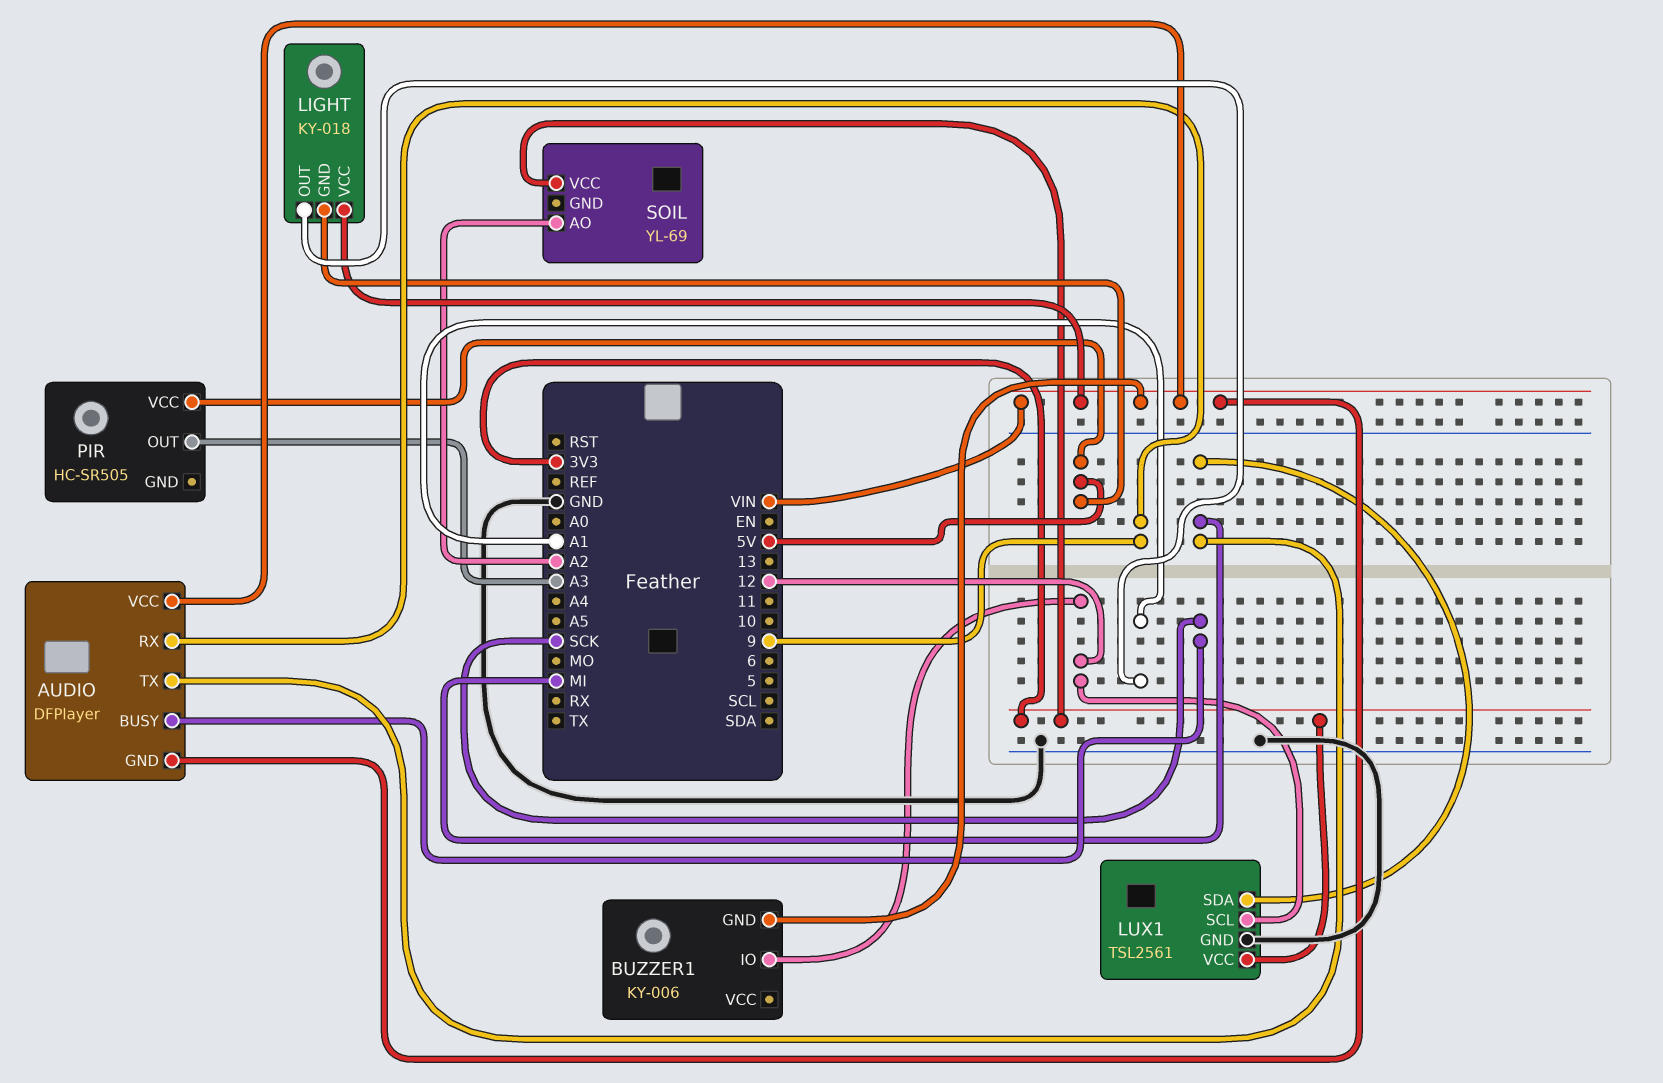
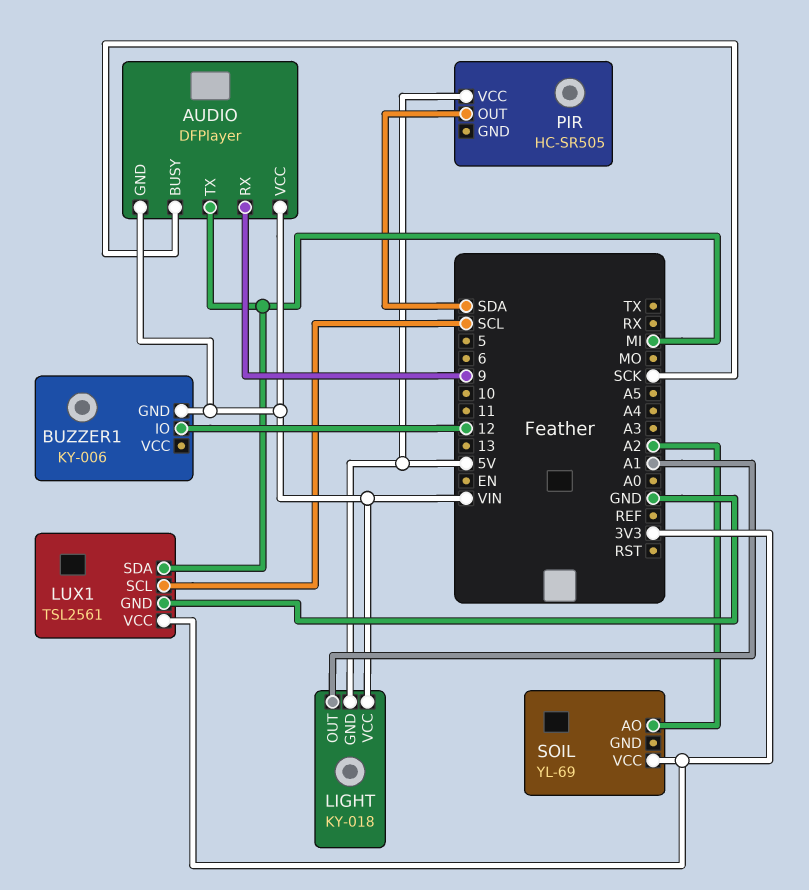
LUX1 pin SCL: 12 -> SCL
PIR pin OUT: A3 -> SDA

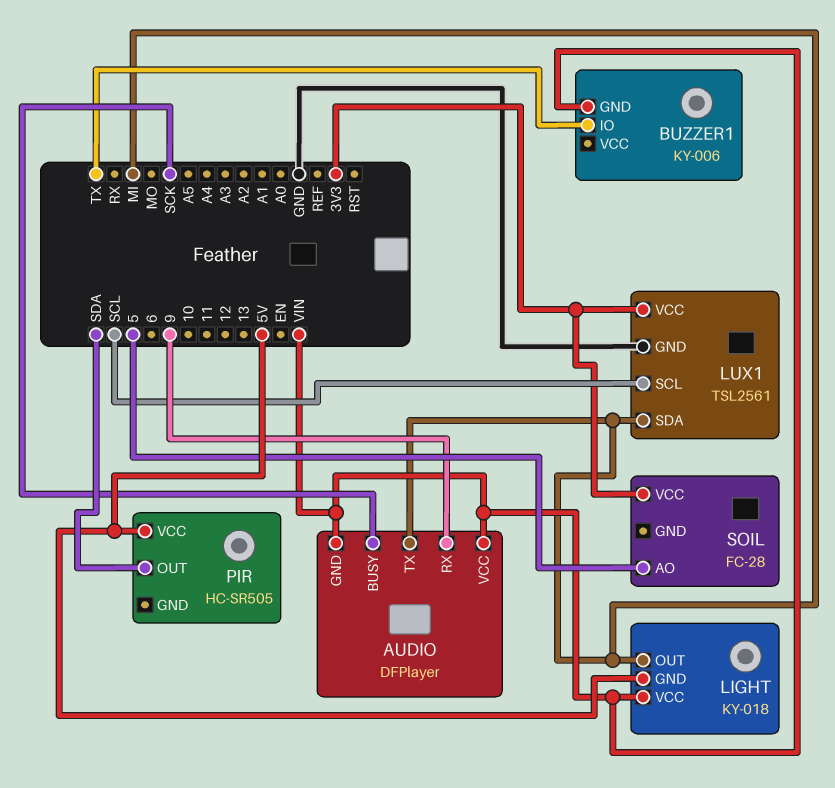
BUZZER1 pin IO: 12 -> TX
LIGHT pin OUT: A1 -> MI
SOIL: YL-69 -> FC-28
SOIL pin AO: A2 -> 5

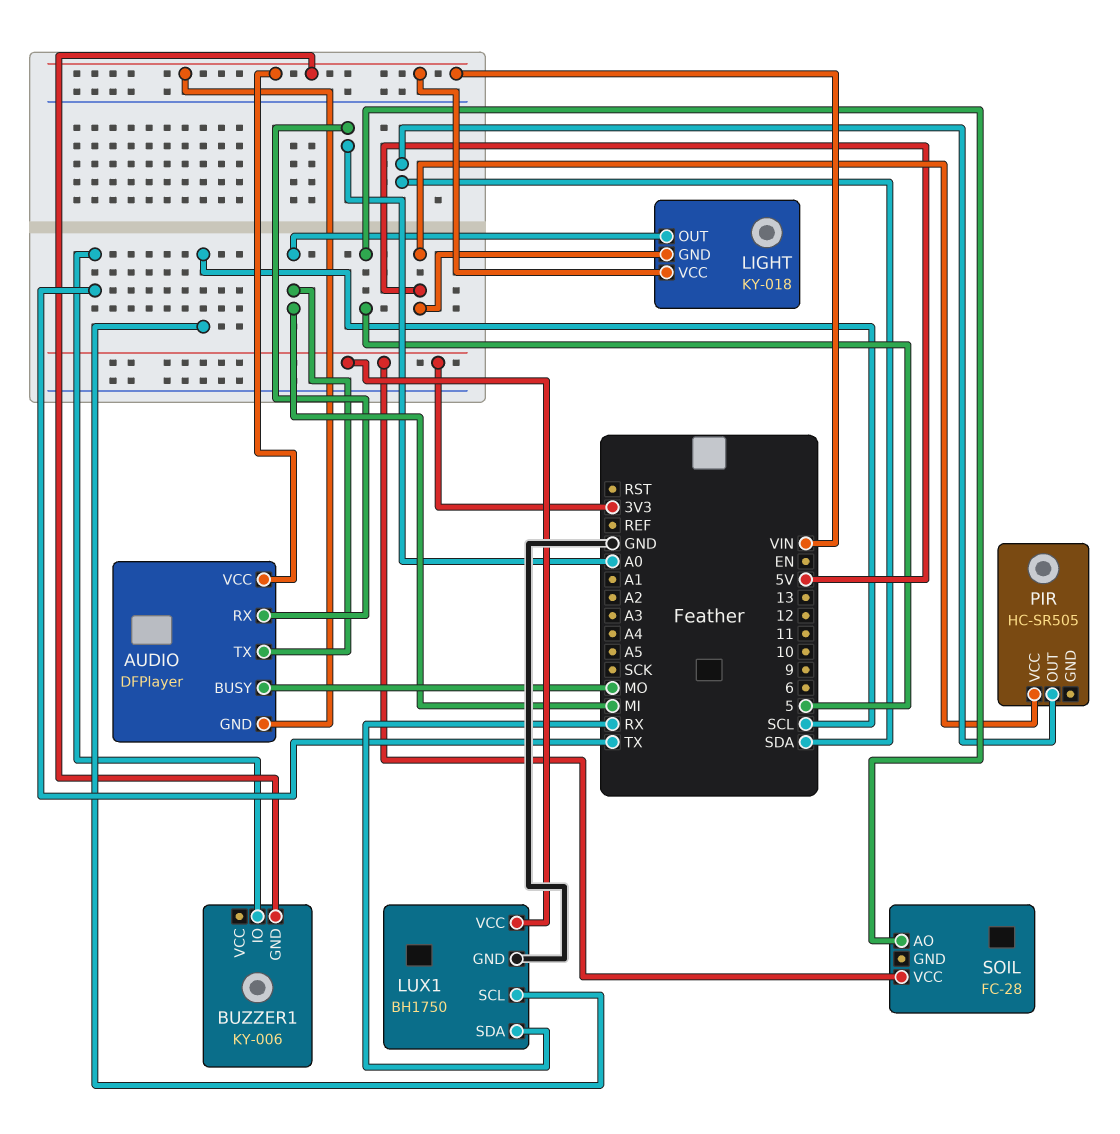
AUDIO pin BUSY: SCK -> MO
AUDIO pin RX: 9 -> A0
LUX1: TSL2561 -> BH1750
LUX1 pin SDA: MI -> RX

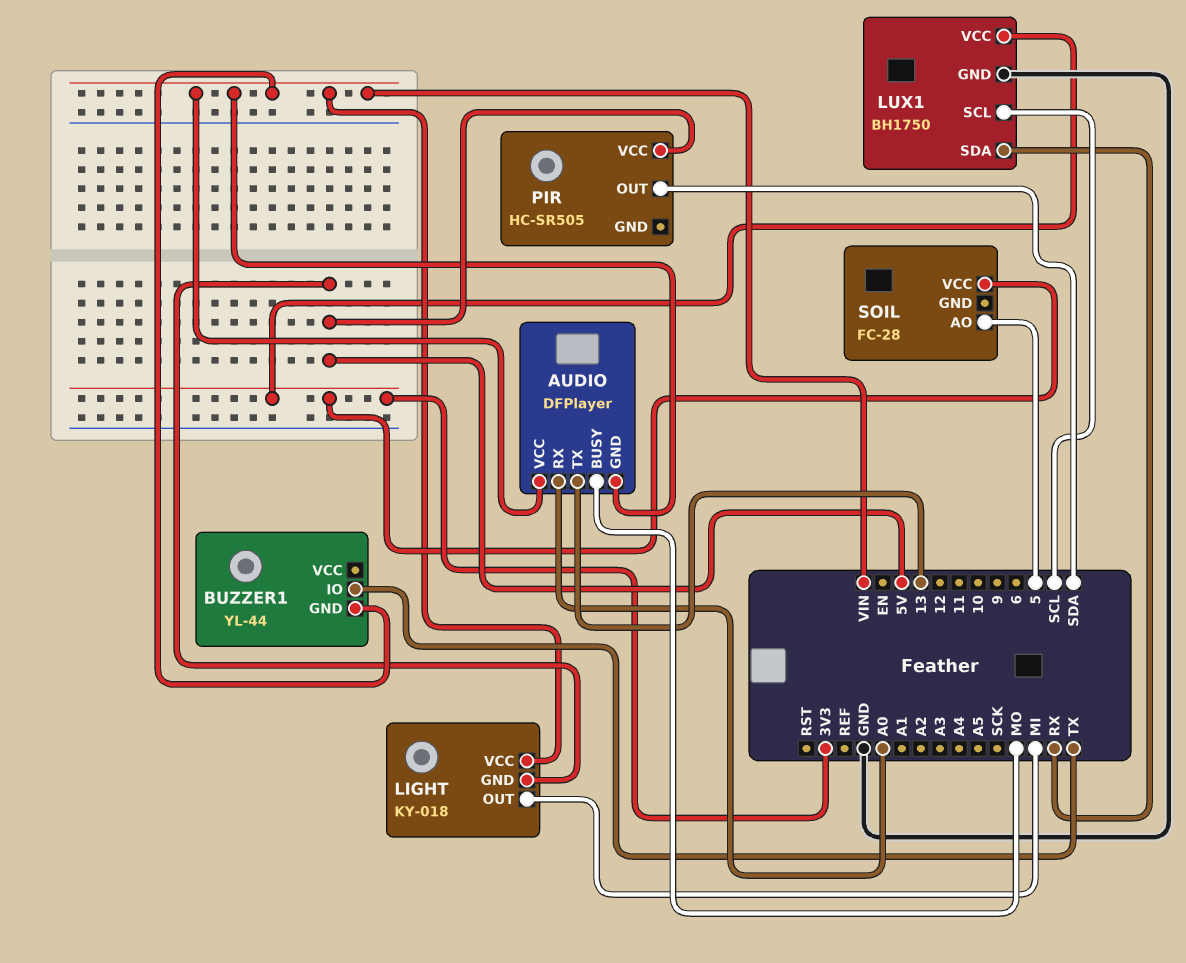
AUDIO pin TX: MI -> 13
BUZZER1: KY-006 -> YL-44

